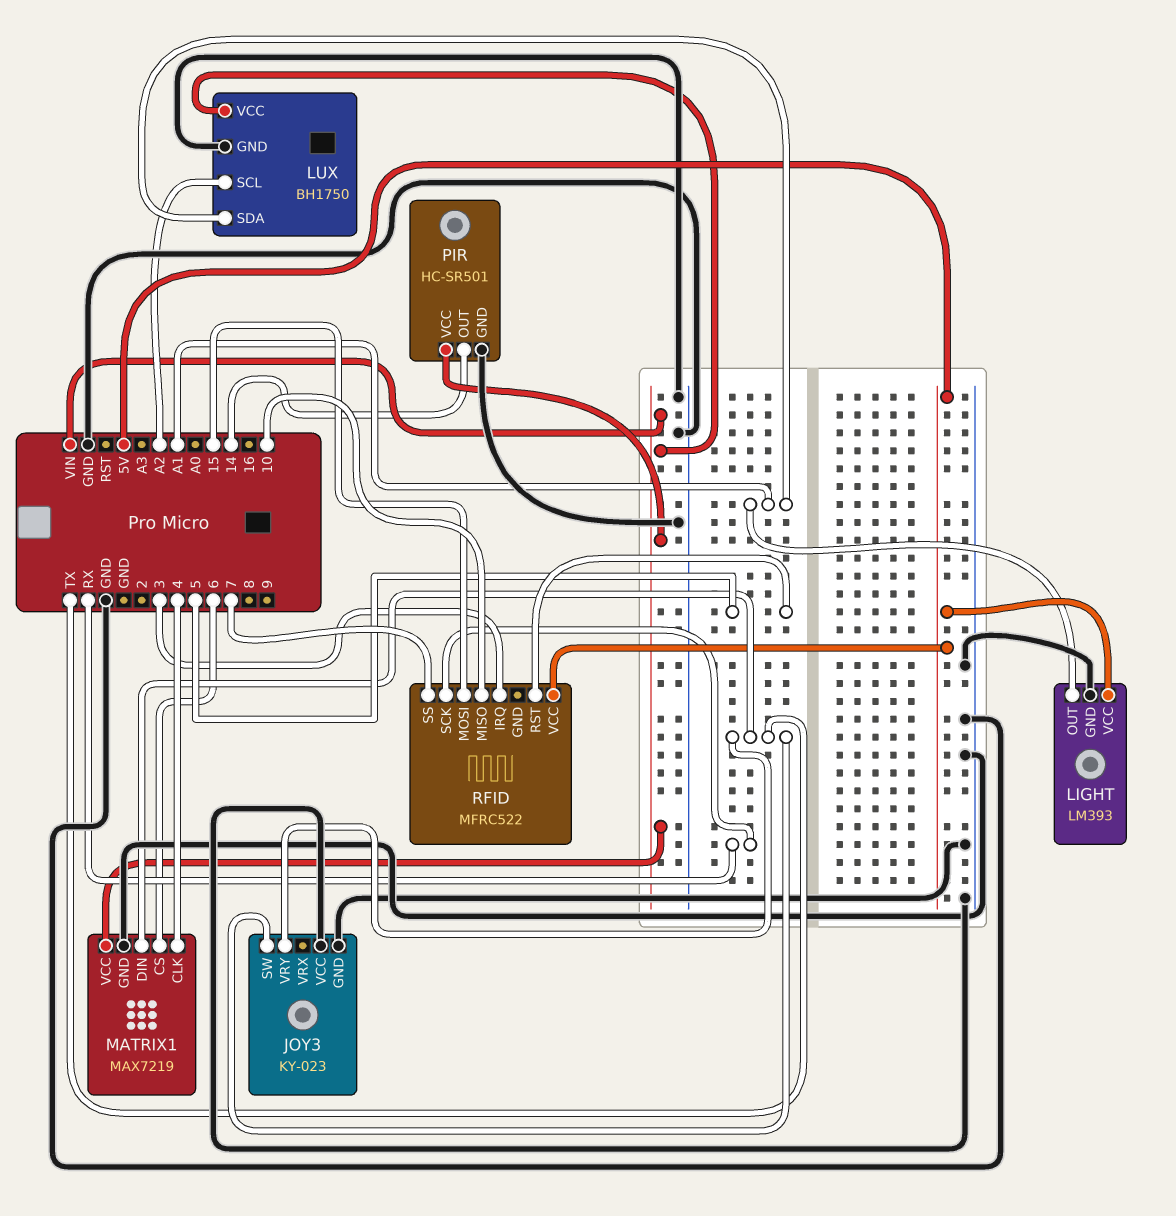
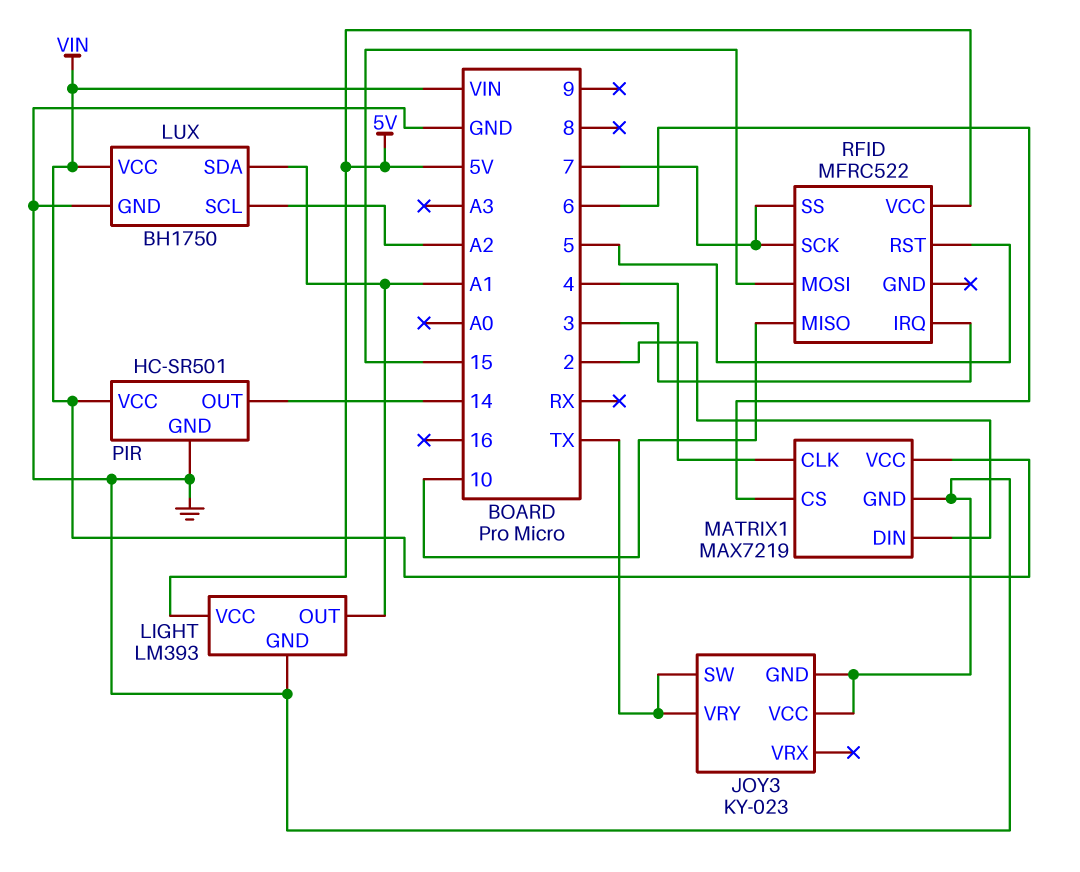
MATRIX1 pin DIN: TX -> 2
RFID pin SCK: RX -> 7

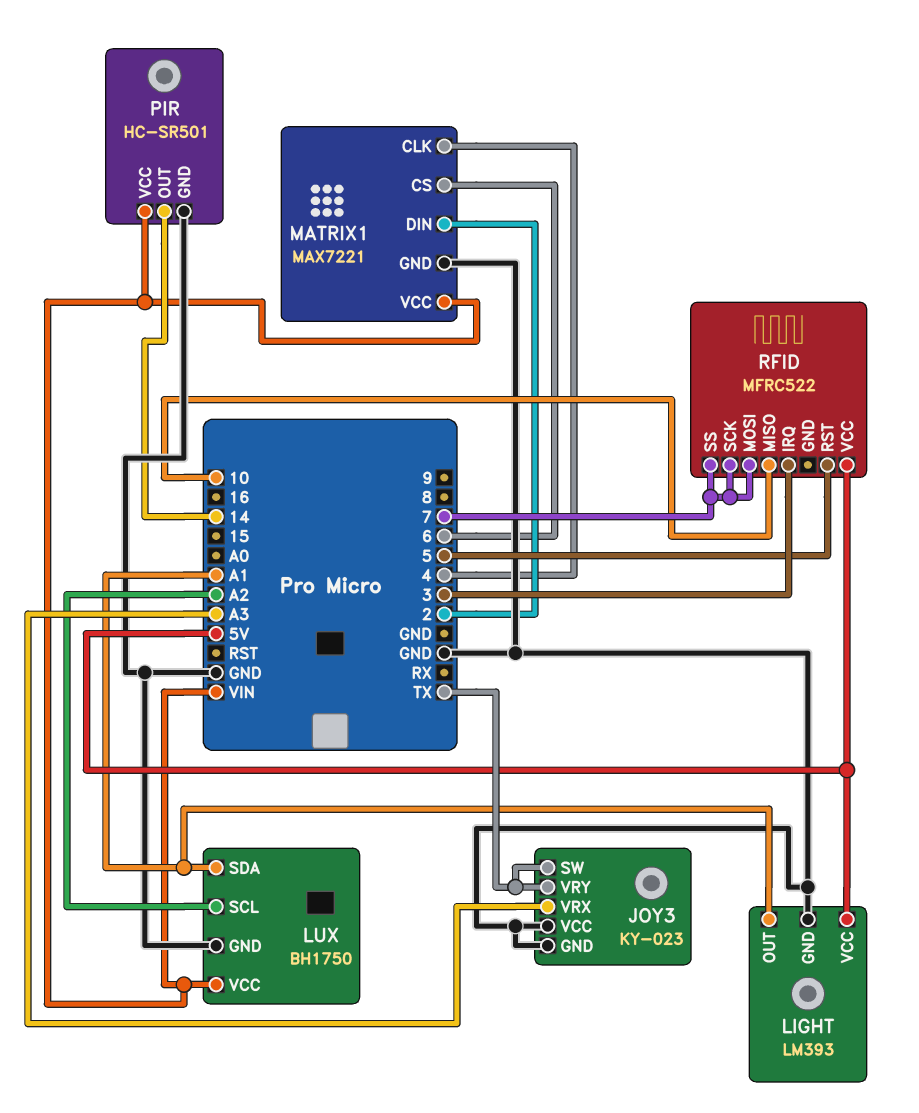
JOY3 pin VRX: none -> A3
MATRIX1: MAX7219 -> MAX7221
RFID pin MOSI: 15 -> 7

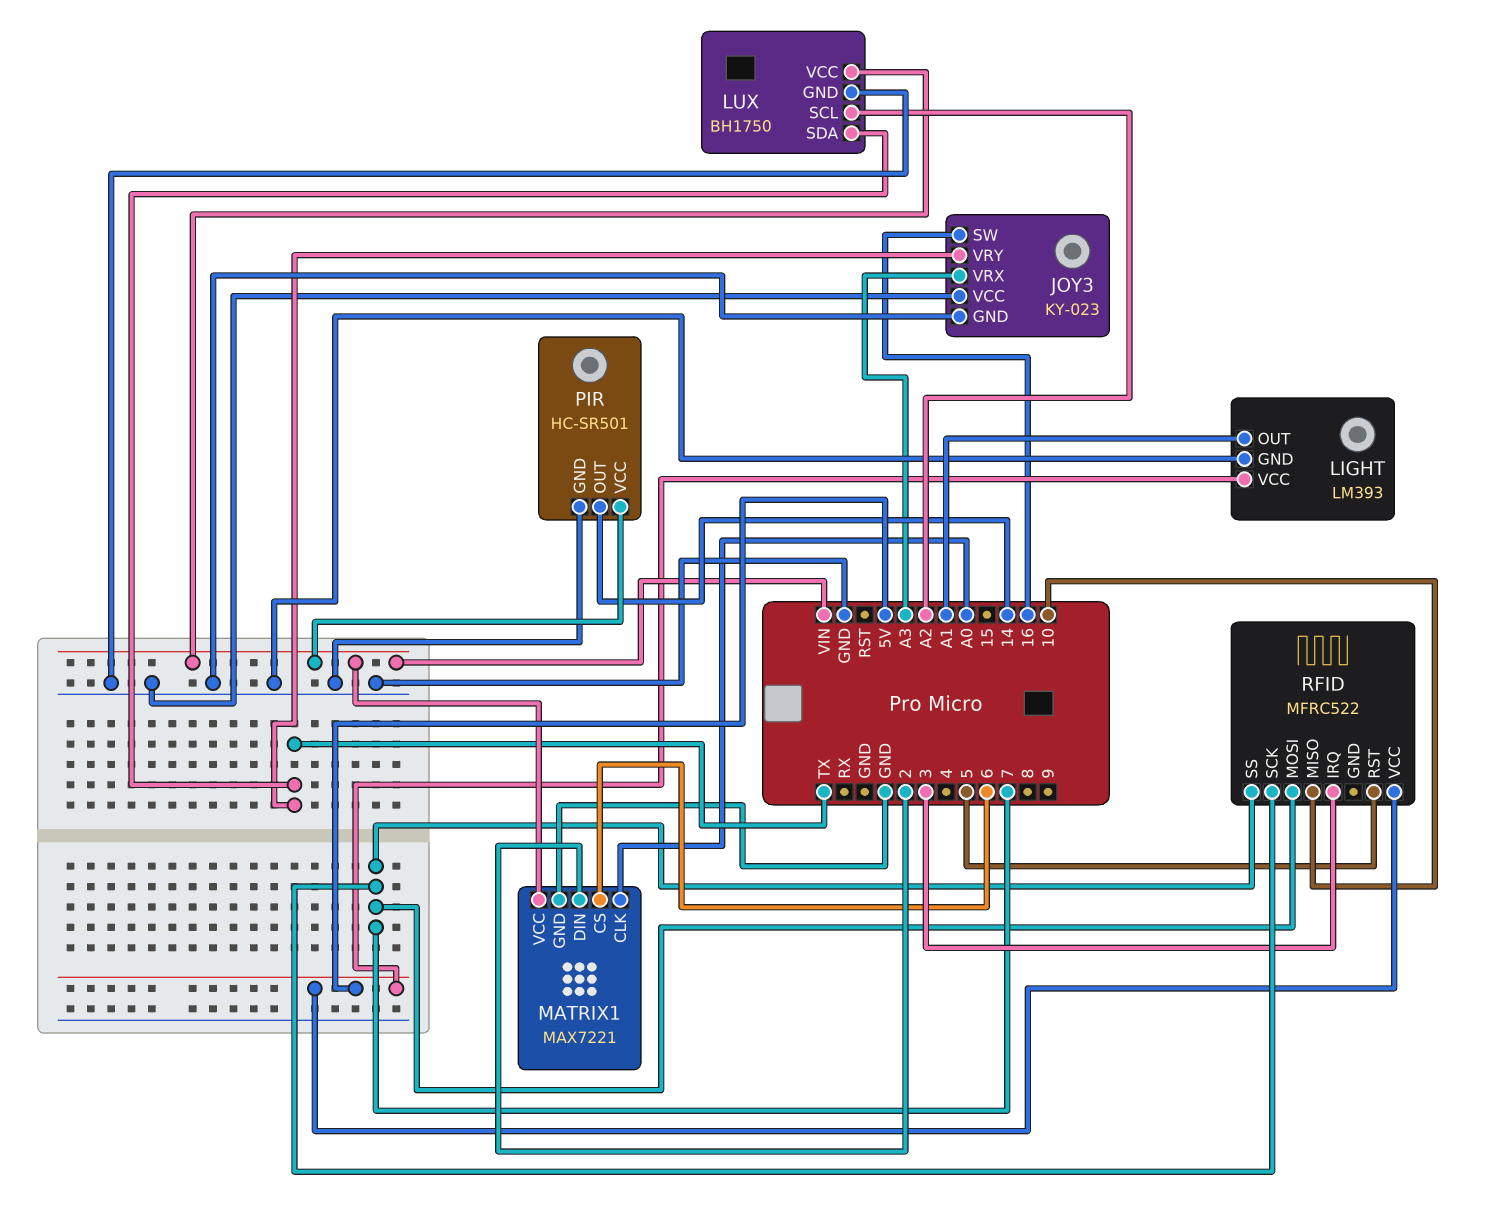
JOY3 pin SW: TX -> 16
LUX pin SDA: A1 -> TX
MATRIX1 pin CLK: 4 -> A0

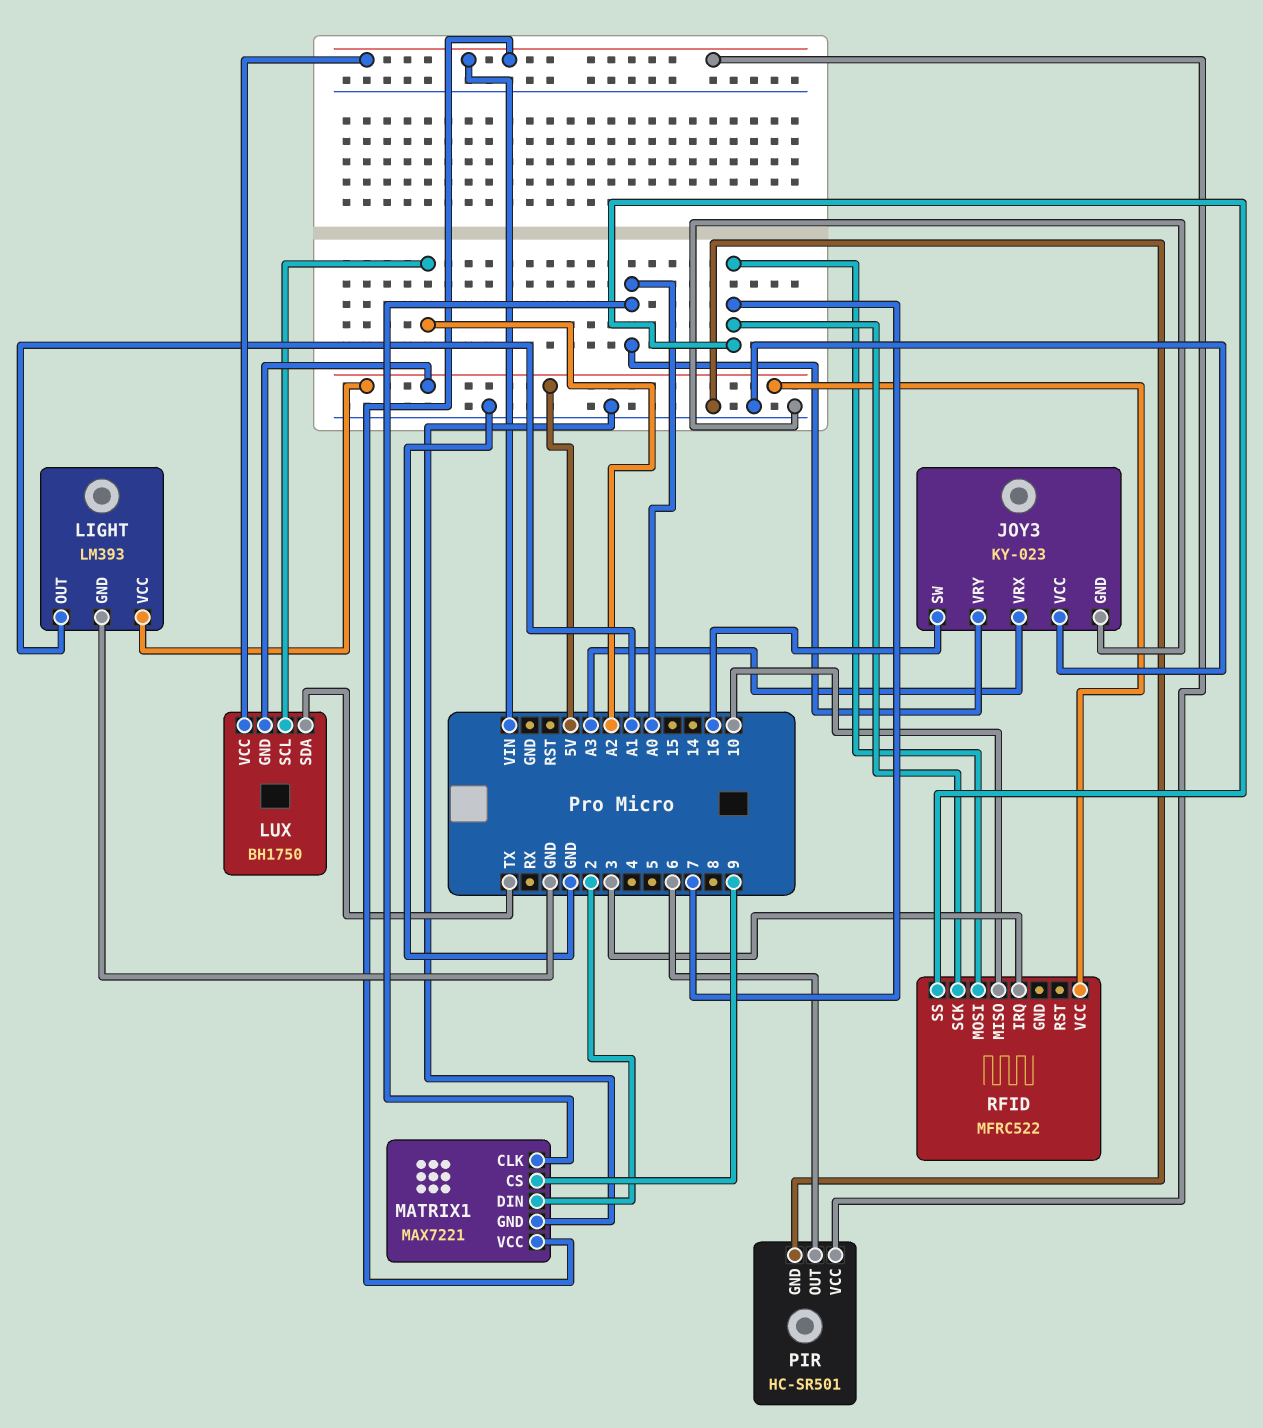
JOY3 pin VRY: TX -> A0
LUX pin GND: GND -> 5V
MATRIX1 pin CS: 6 -> 9
PIR pin OUT: 14 -> 6
RFID pin RST: 5 -> none

